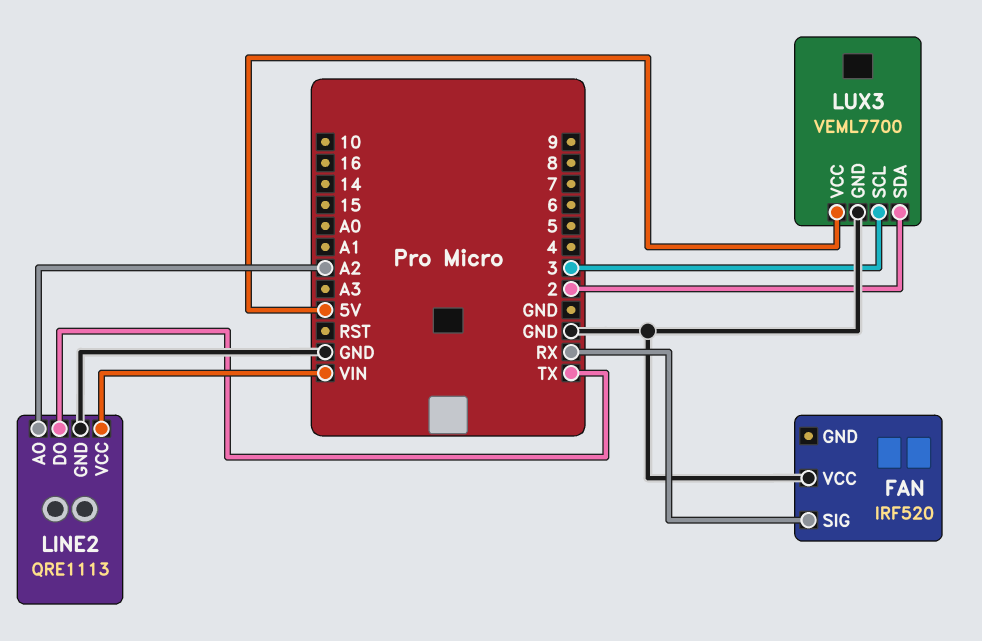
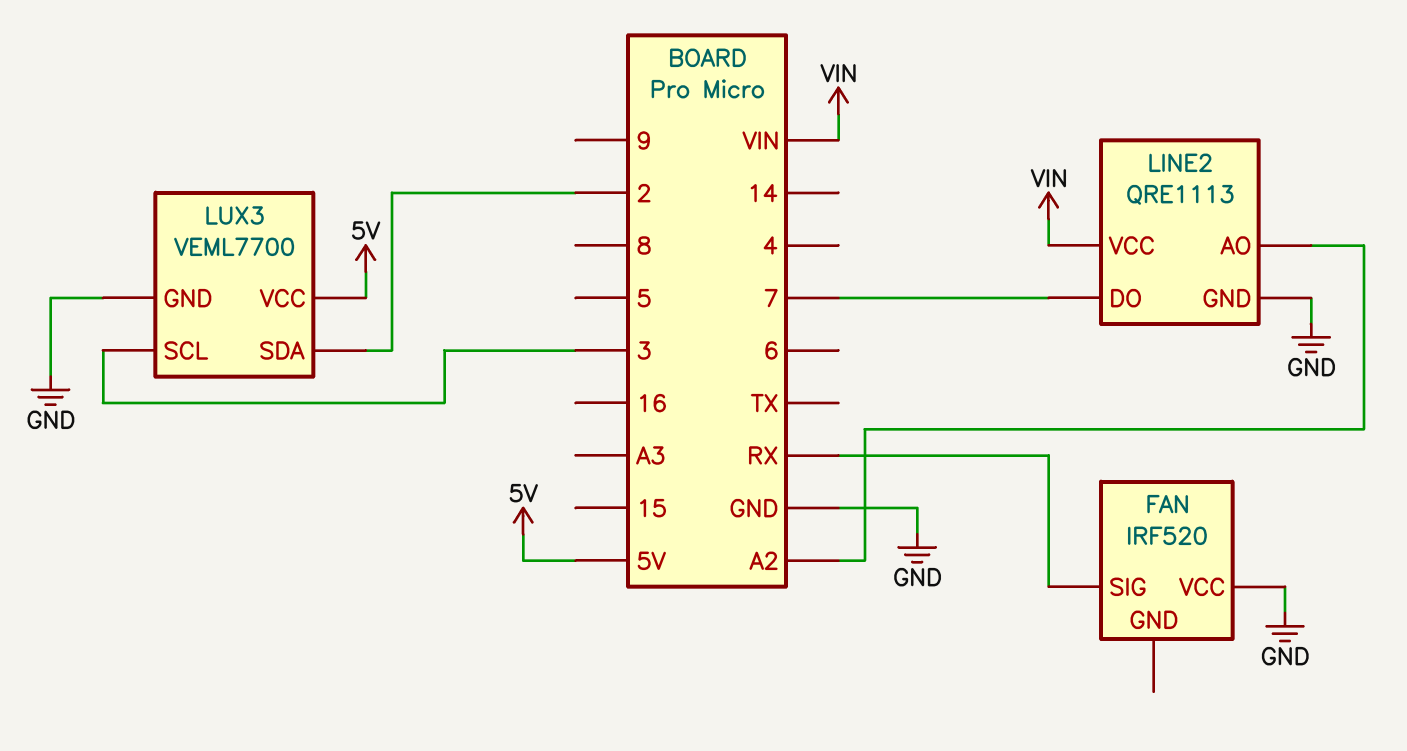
LINE2 pin DO: TX -> 7

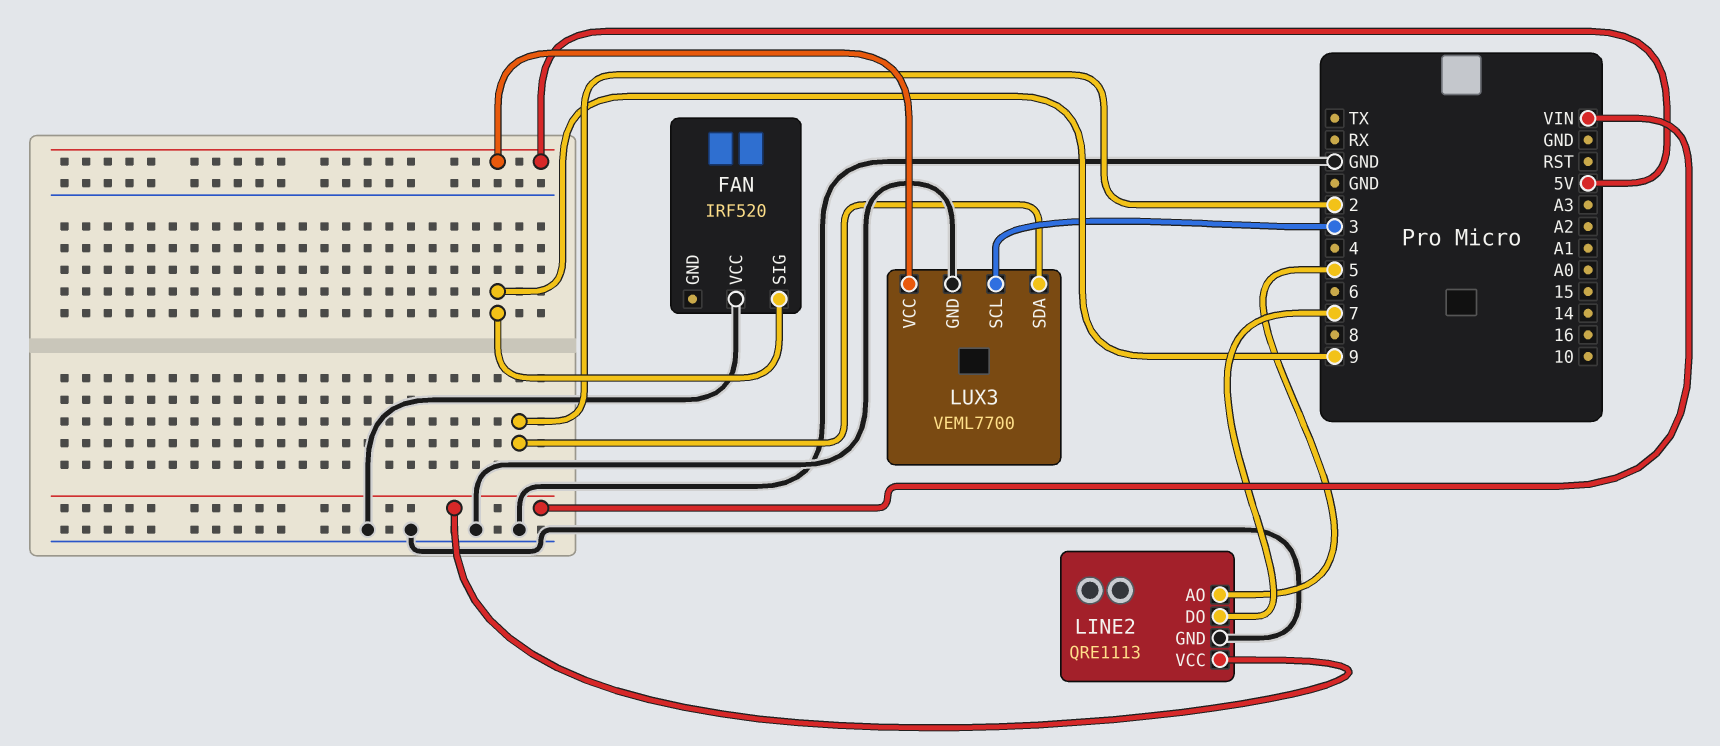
FAN pin SIG: RX -> 9
LINE2 pin AO: A2 -> 5

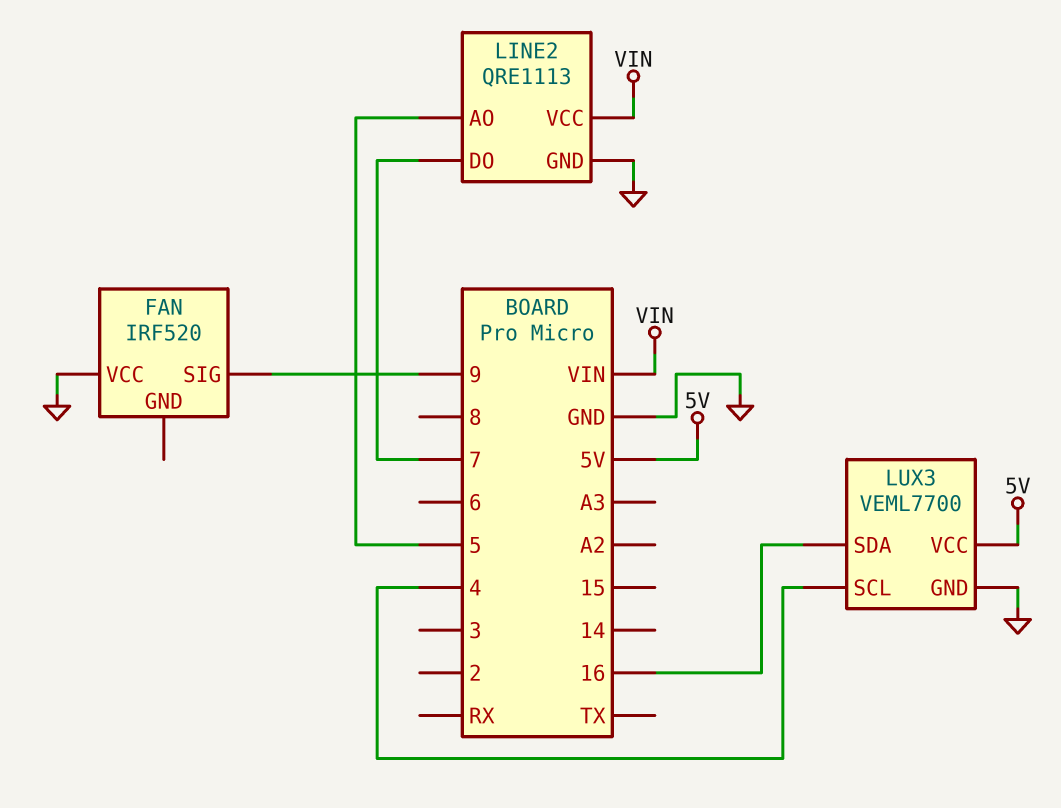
LUX3 pin SCL: 3 -> 4
LUX3 pin SDA: 2 -> 16

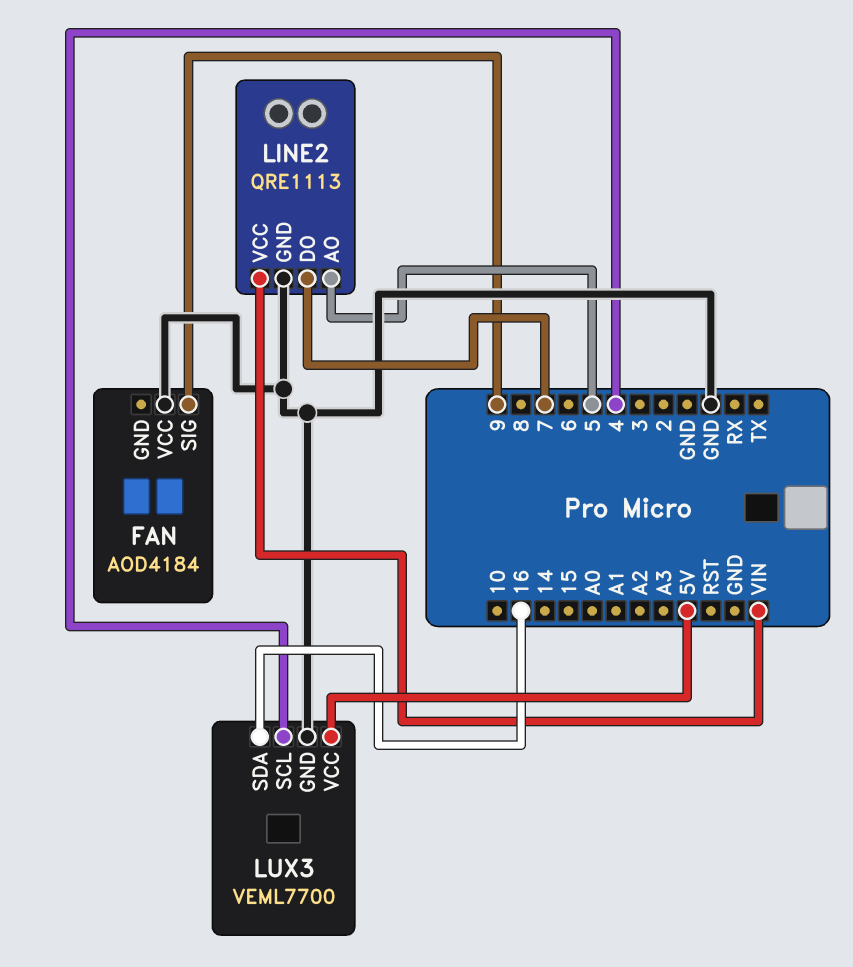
FAN: IRF520 -> AOD4184

